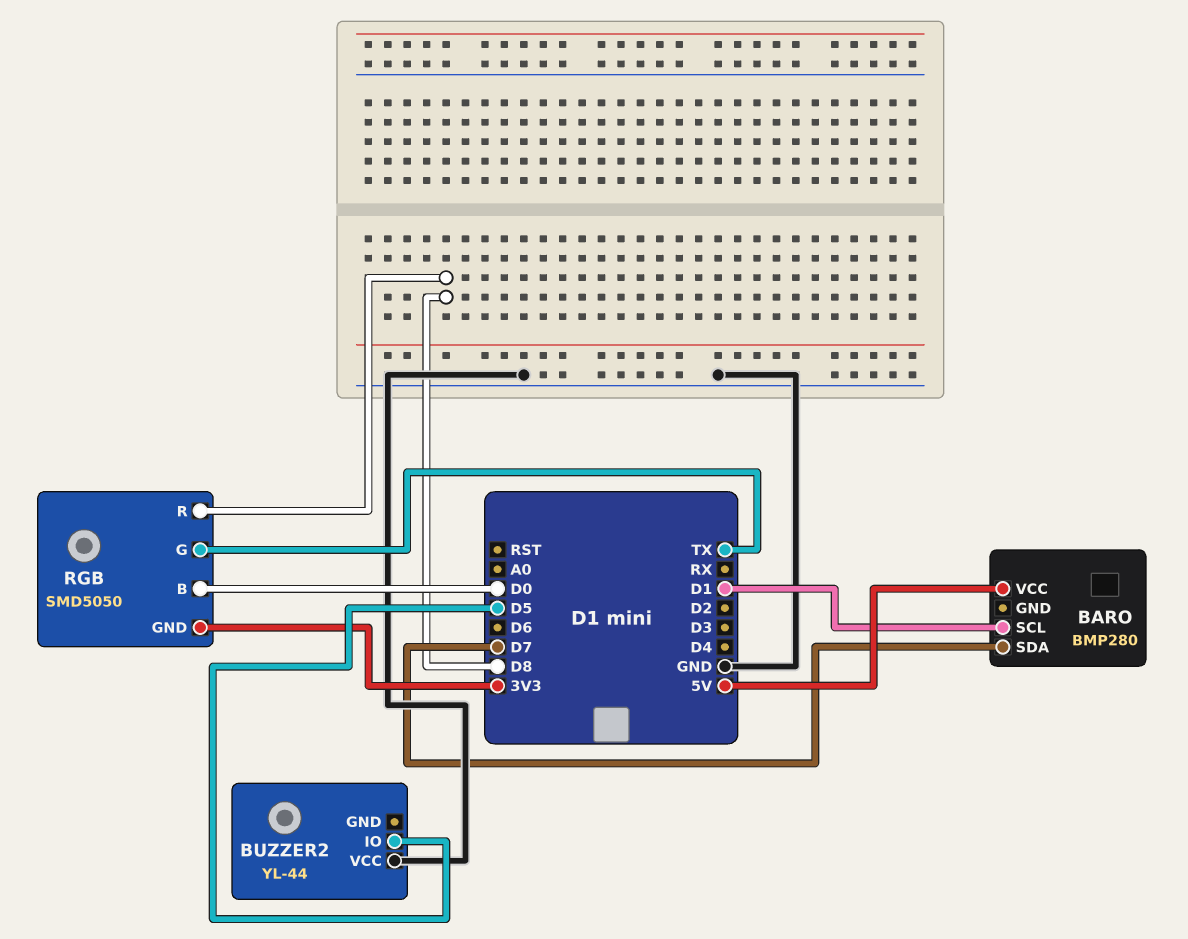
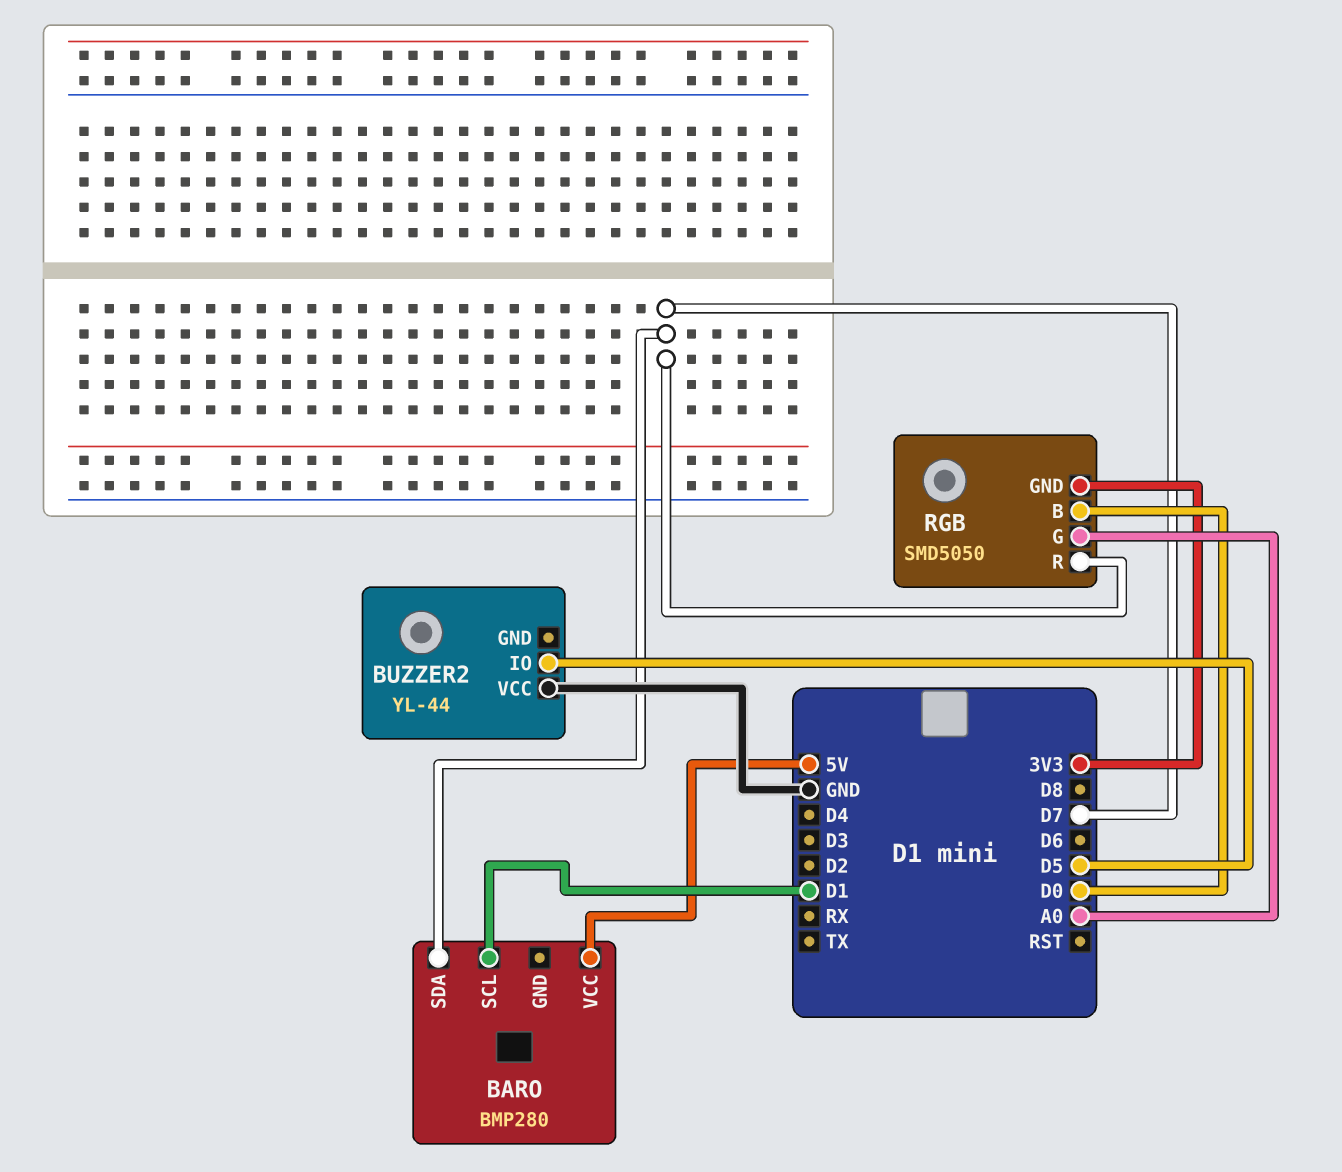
RGB pin G: TX -> A0
RGB pin R: D8 -> D7

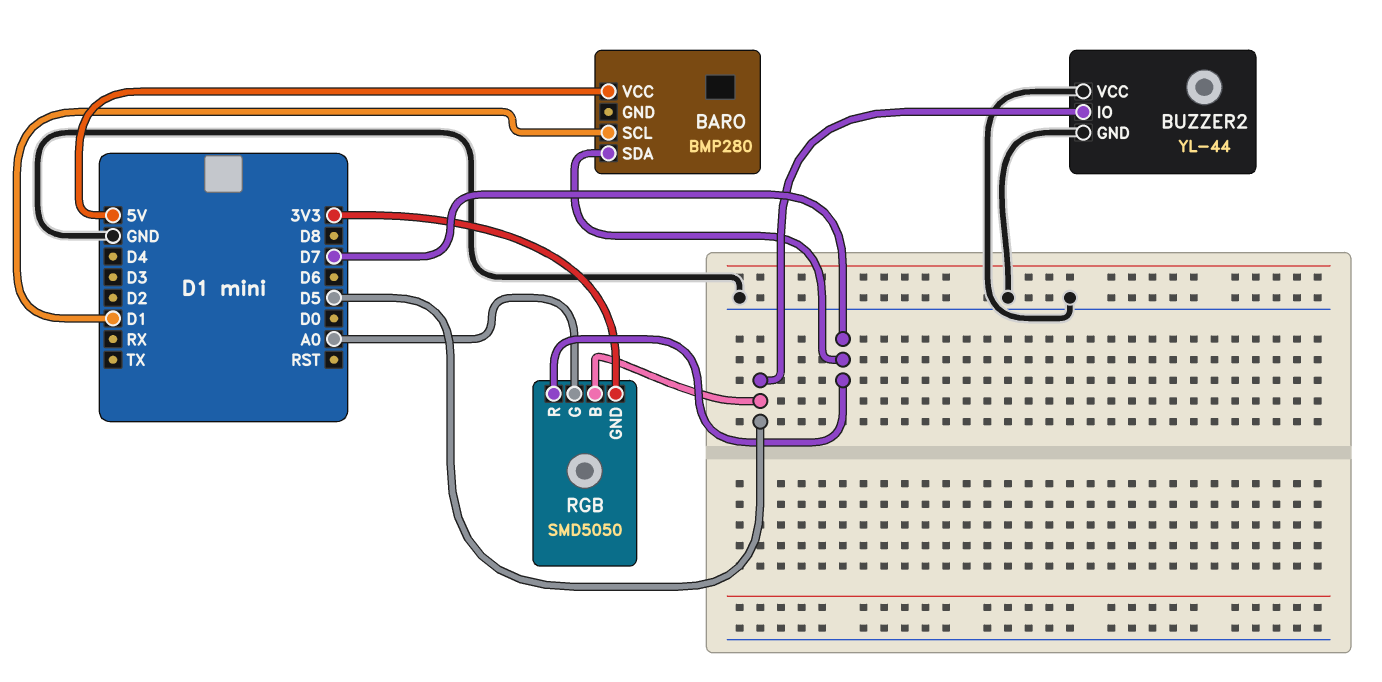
BUZZER2 pin GND: none -> GND
RGB pin B: D0 -> D5

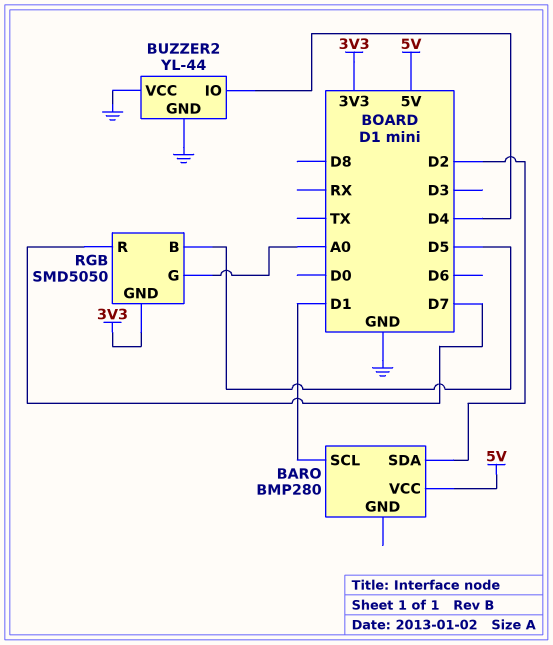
BARO pin SDA: D7 -> D2
BUZZER2 pin IO: D5 -> D4

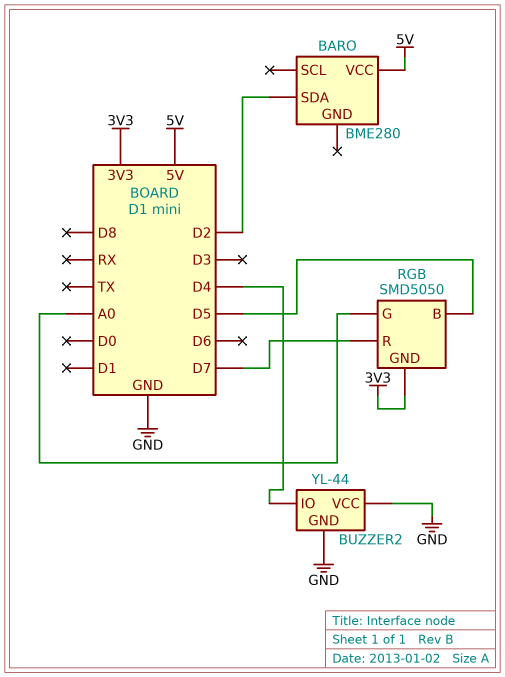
BARO: BMP280 -> BME280
BARO pin SCL: D1 -> none

